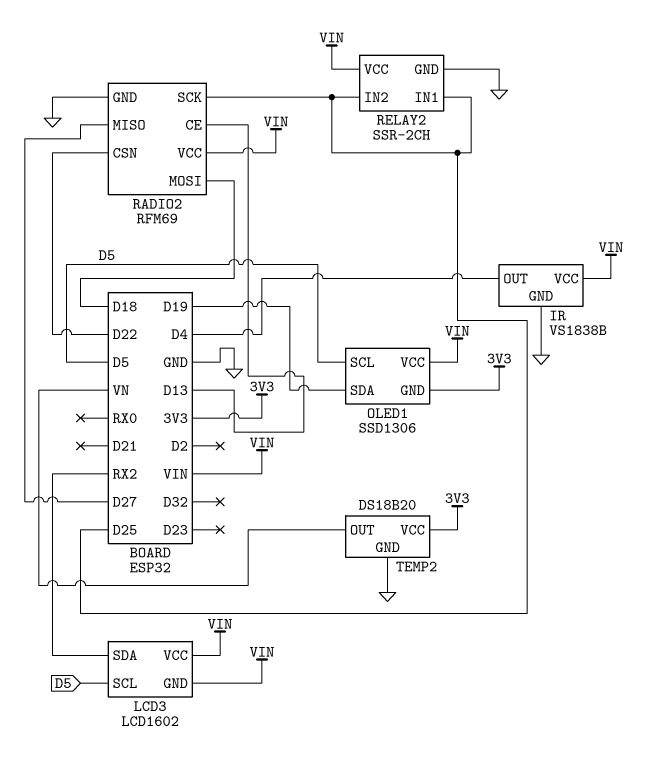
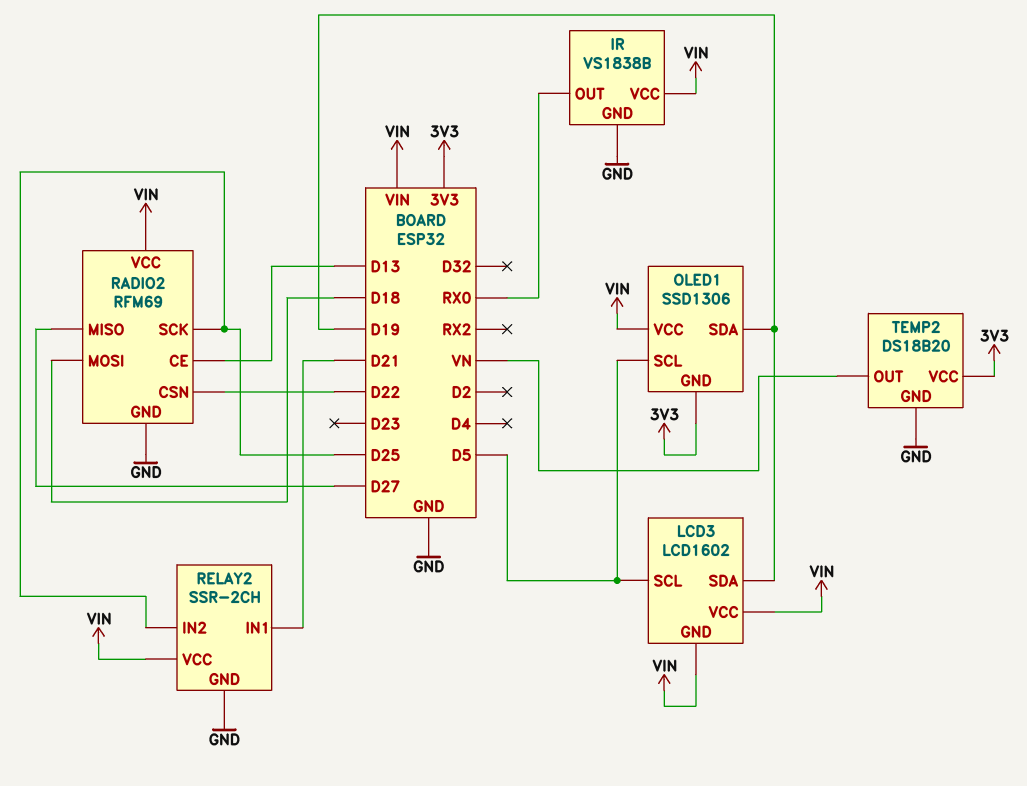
IR pin OUT: D4 -> RX0
LCD3 pin SDA: RX2 -> D19
RELAY2 pin IN1: D25 -> D21

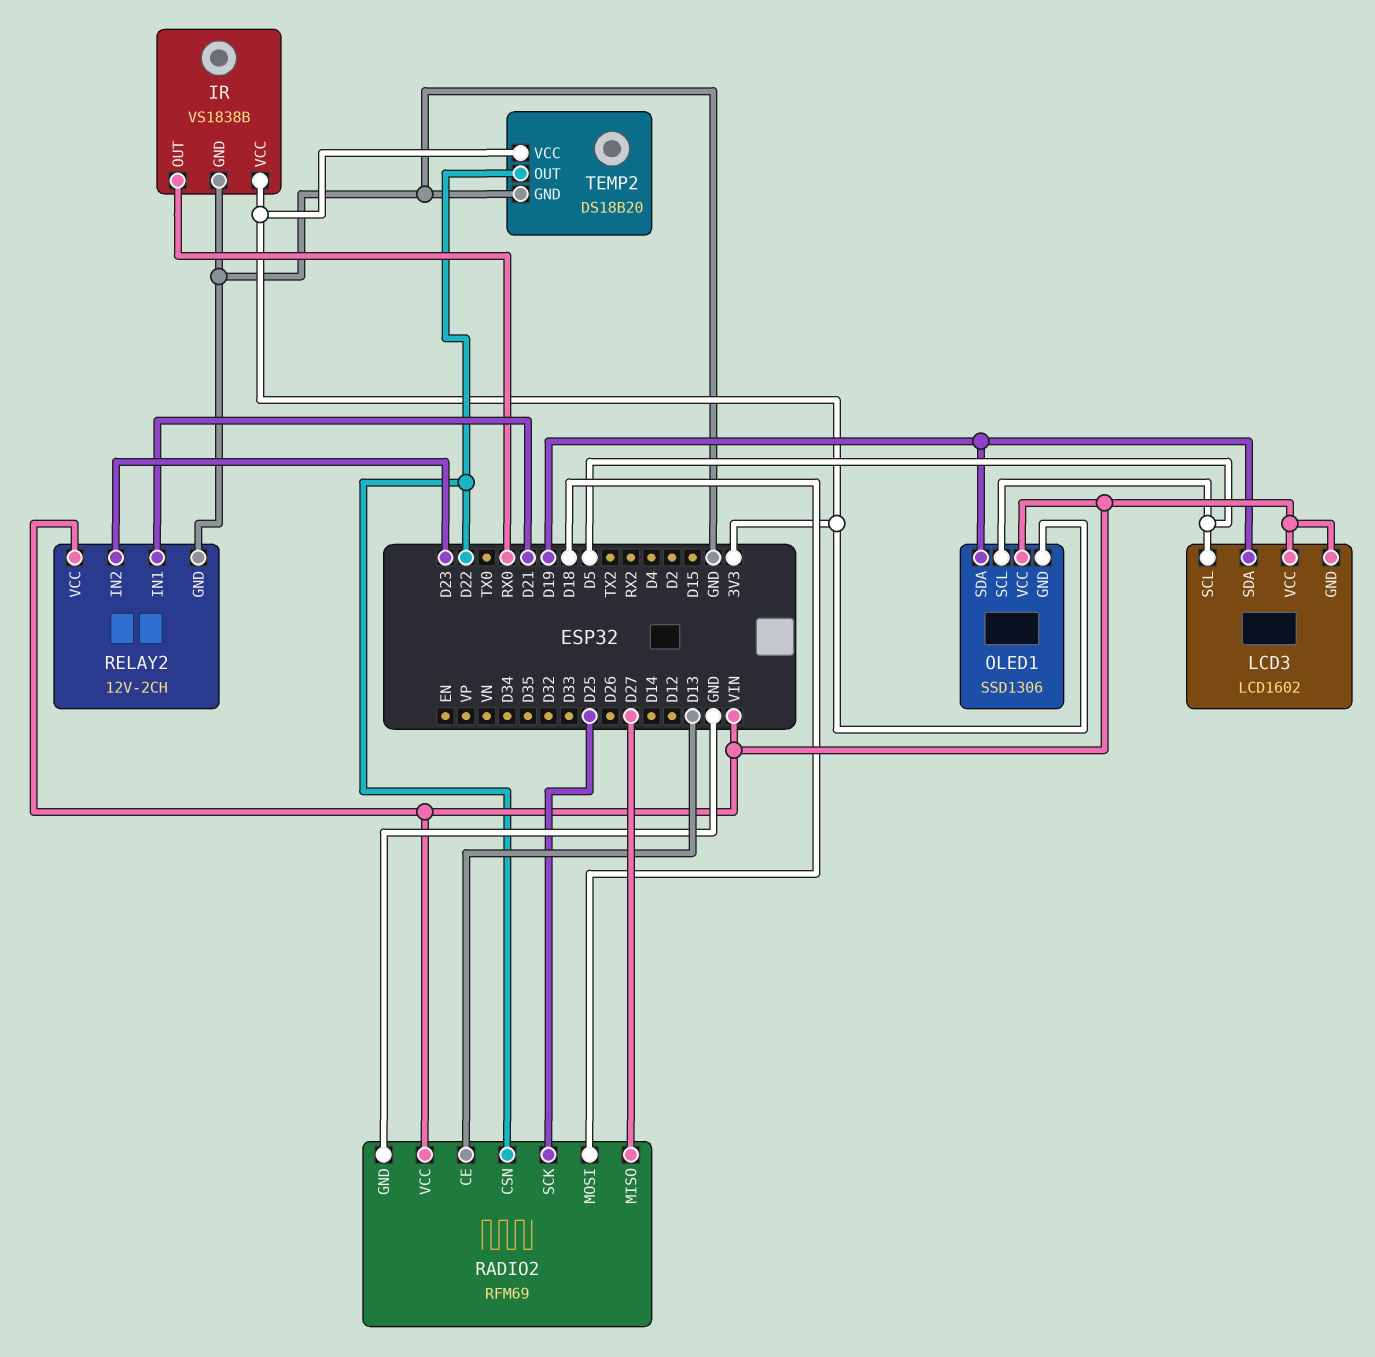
IR pin VCC: VIN -> 3V3
RELAY2: SSR-2CH -> 12V-2CH
RELAY2 pin IN2: D25 -> D23
TEMP2 pin OUT: VN -> D22

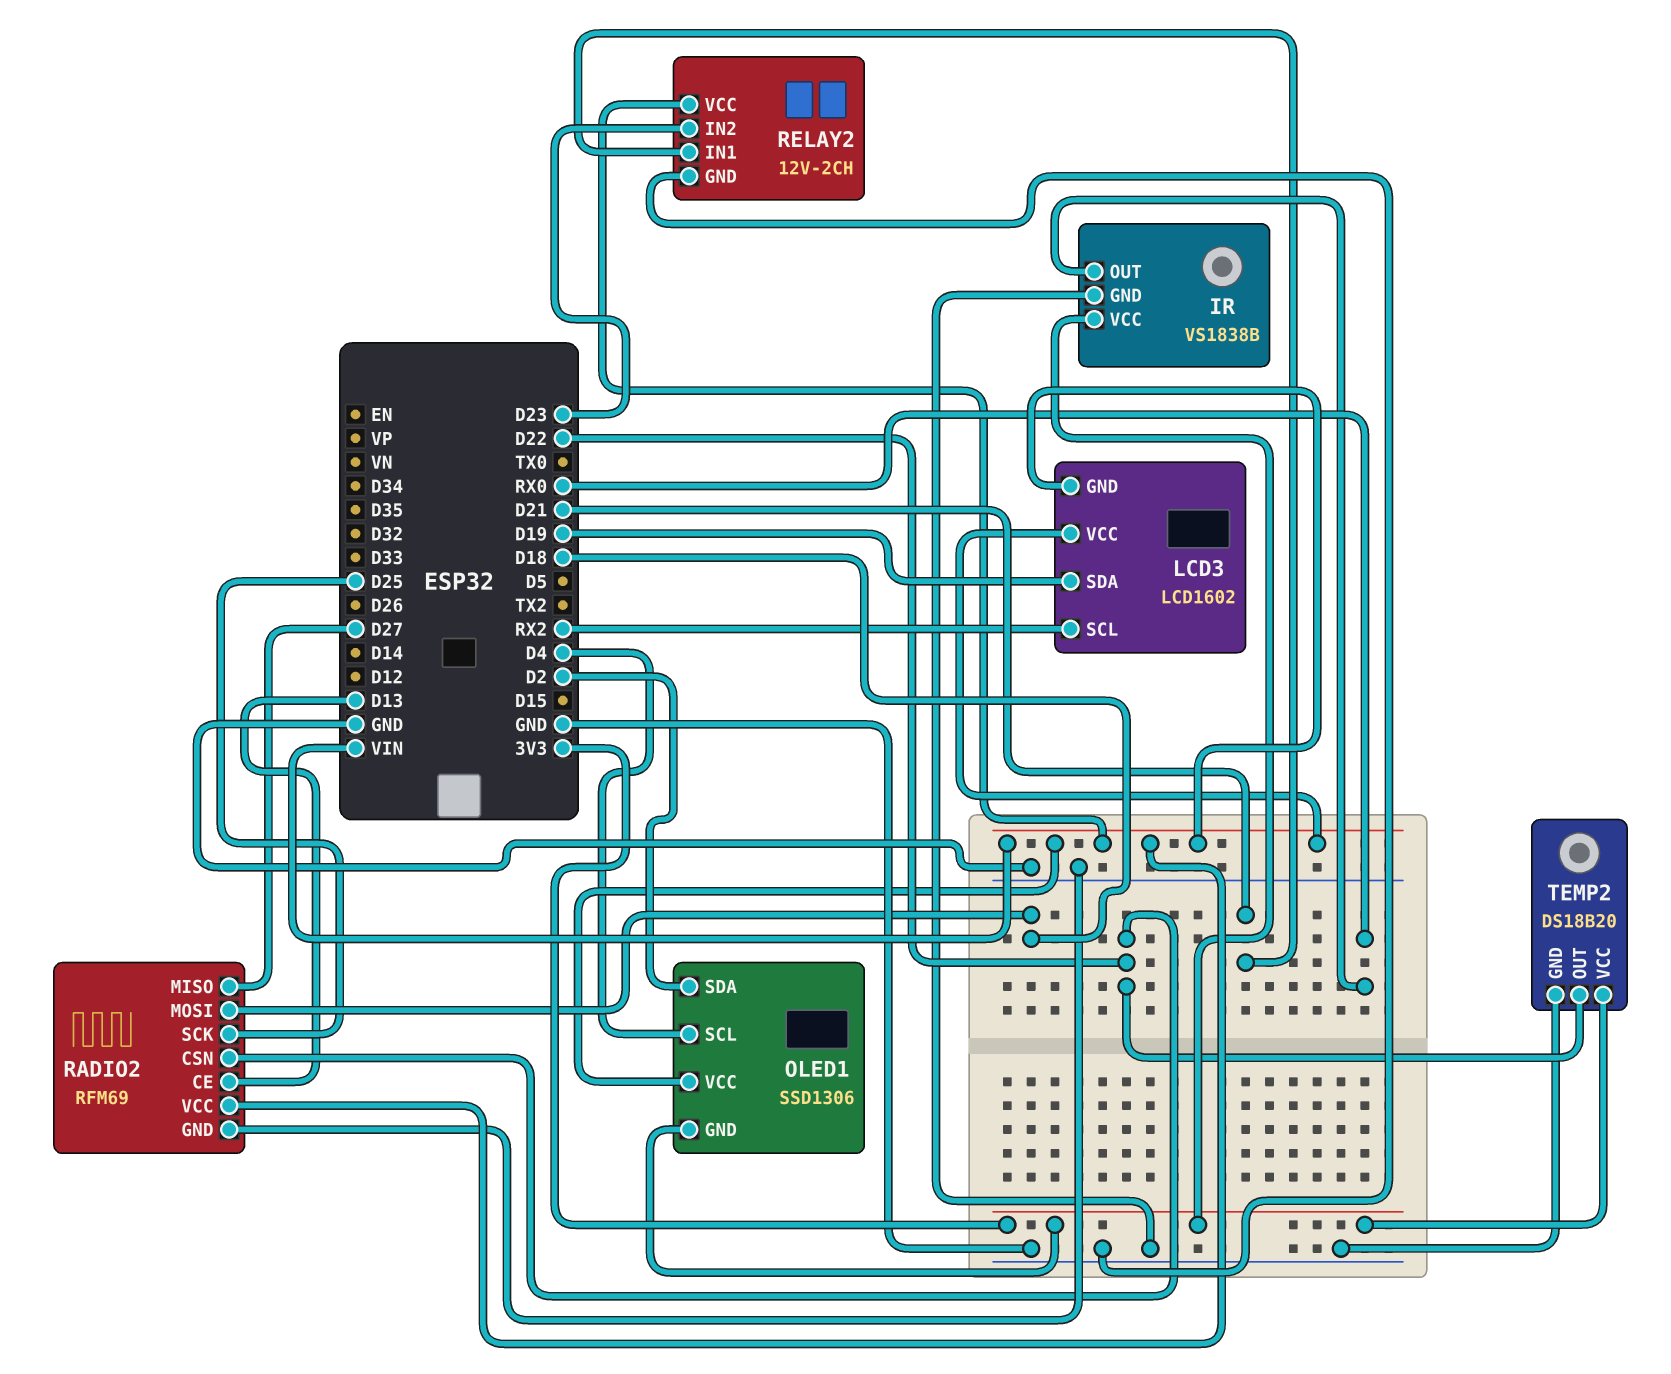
LCD3 pin SCL: D5 -> RX2
OLED1 pin SCL: D5 -> D4
OLED1 pin SDA: D19 -> D2

